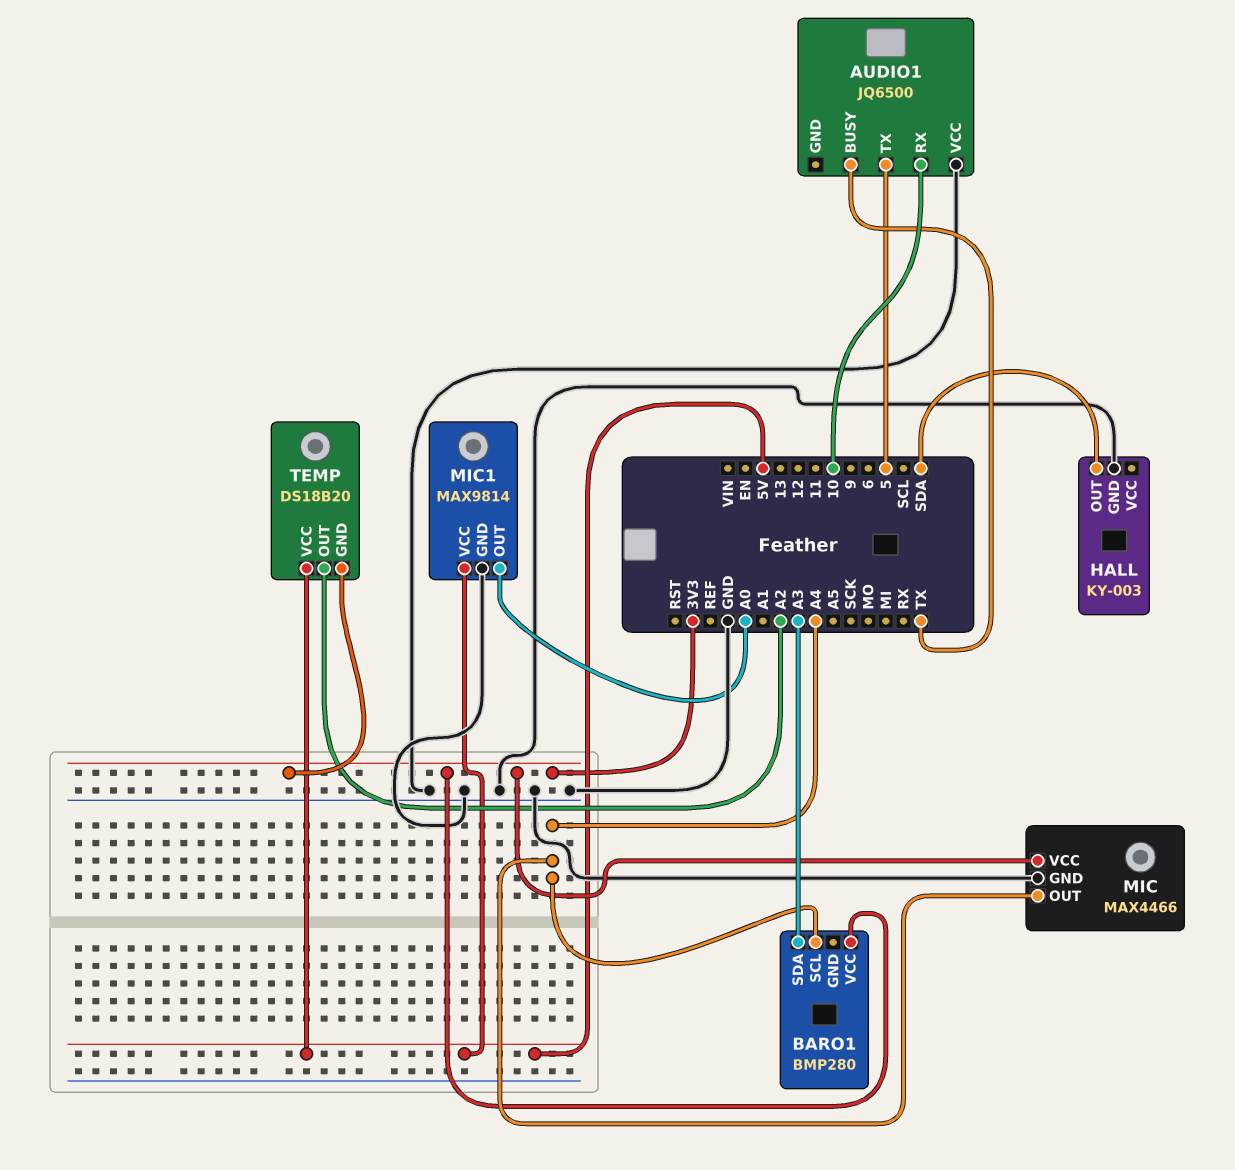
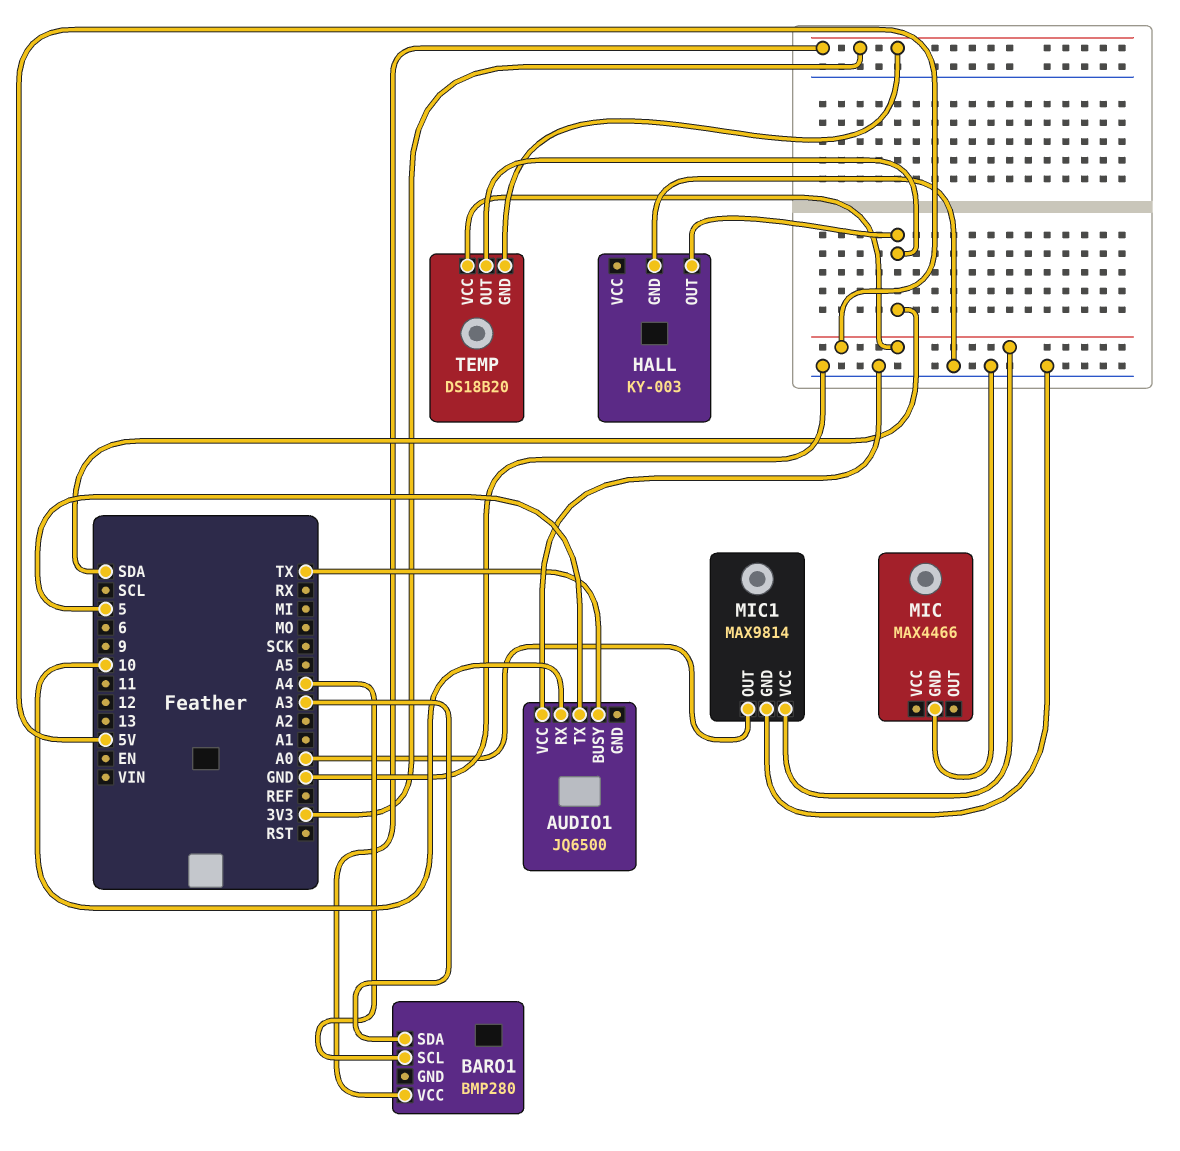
MIC pin OUT: A4 -> none
MIC pin VCC: 3V3 -> none
TEMP pin OUT: A2 -> SDA

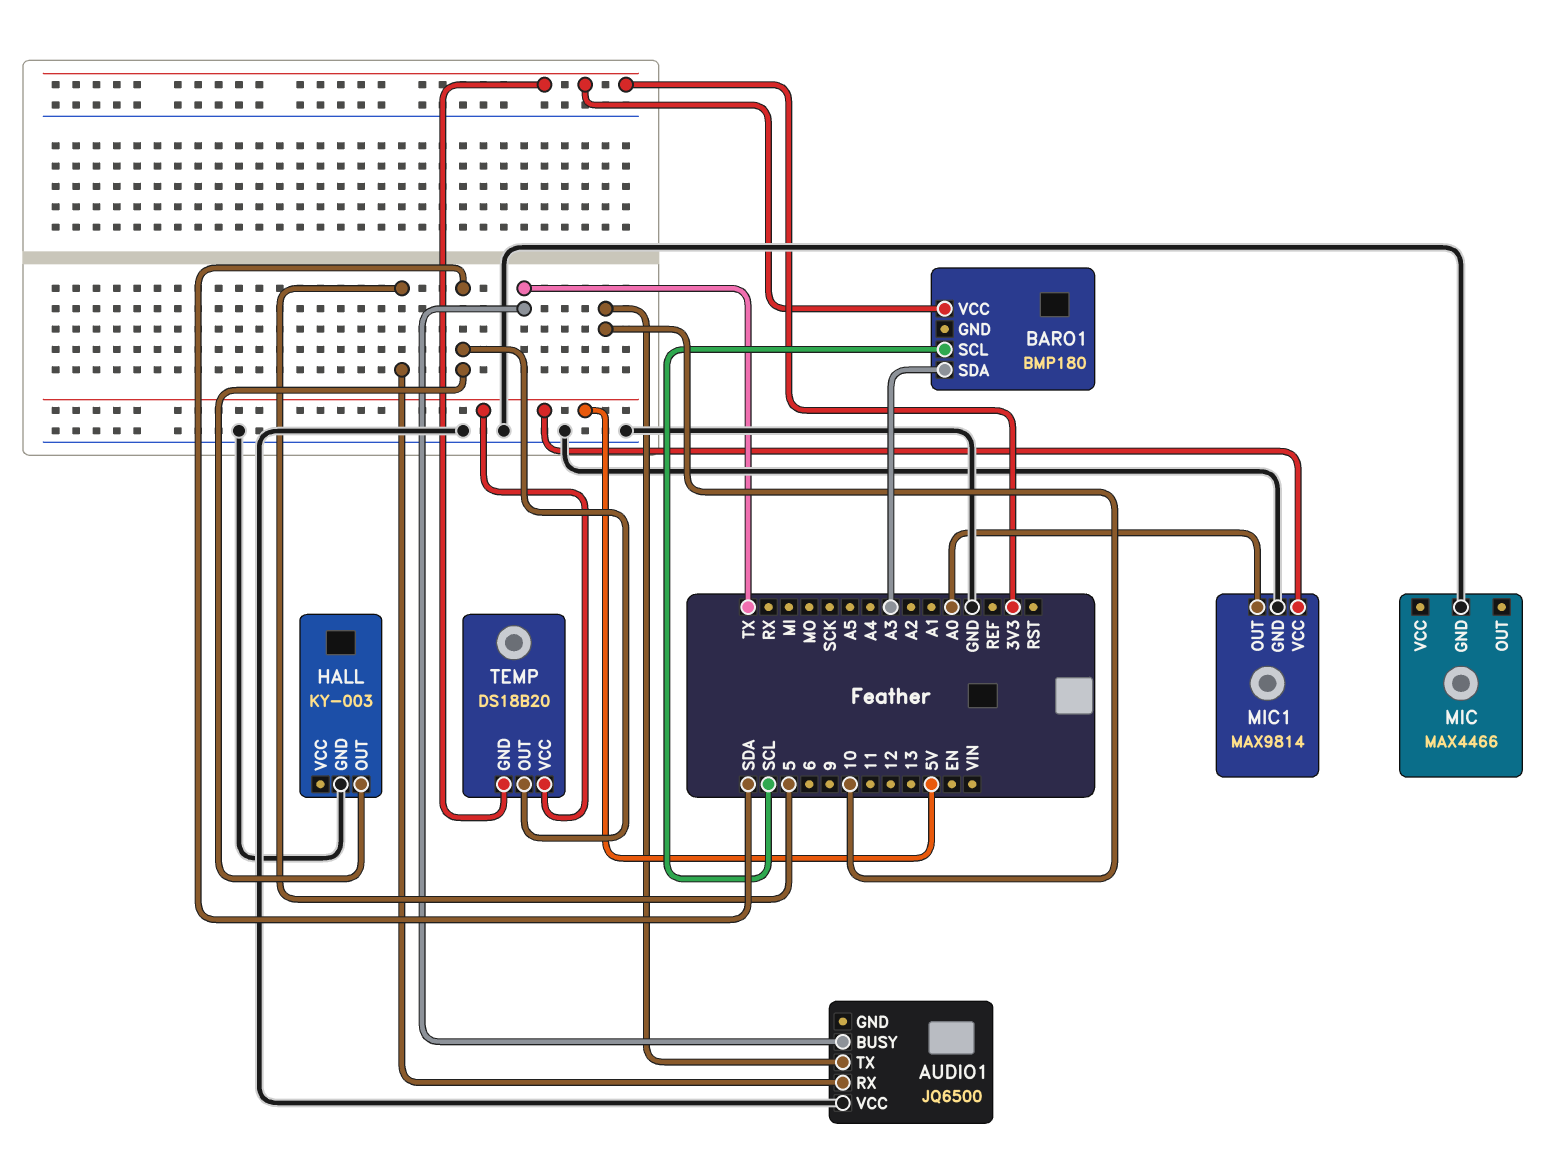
AUDIO1 pin RX: 10 -> 5
AUDIO1 pin TX: 5 -> 10
BARO1: BMP280 -> BMP180
BARO1 pin SCL: A4 -> SCL

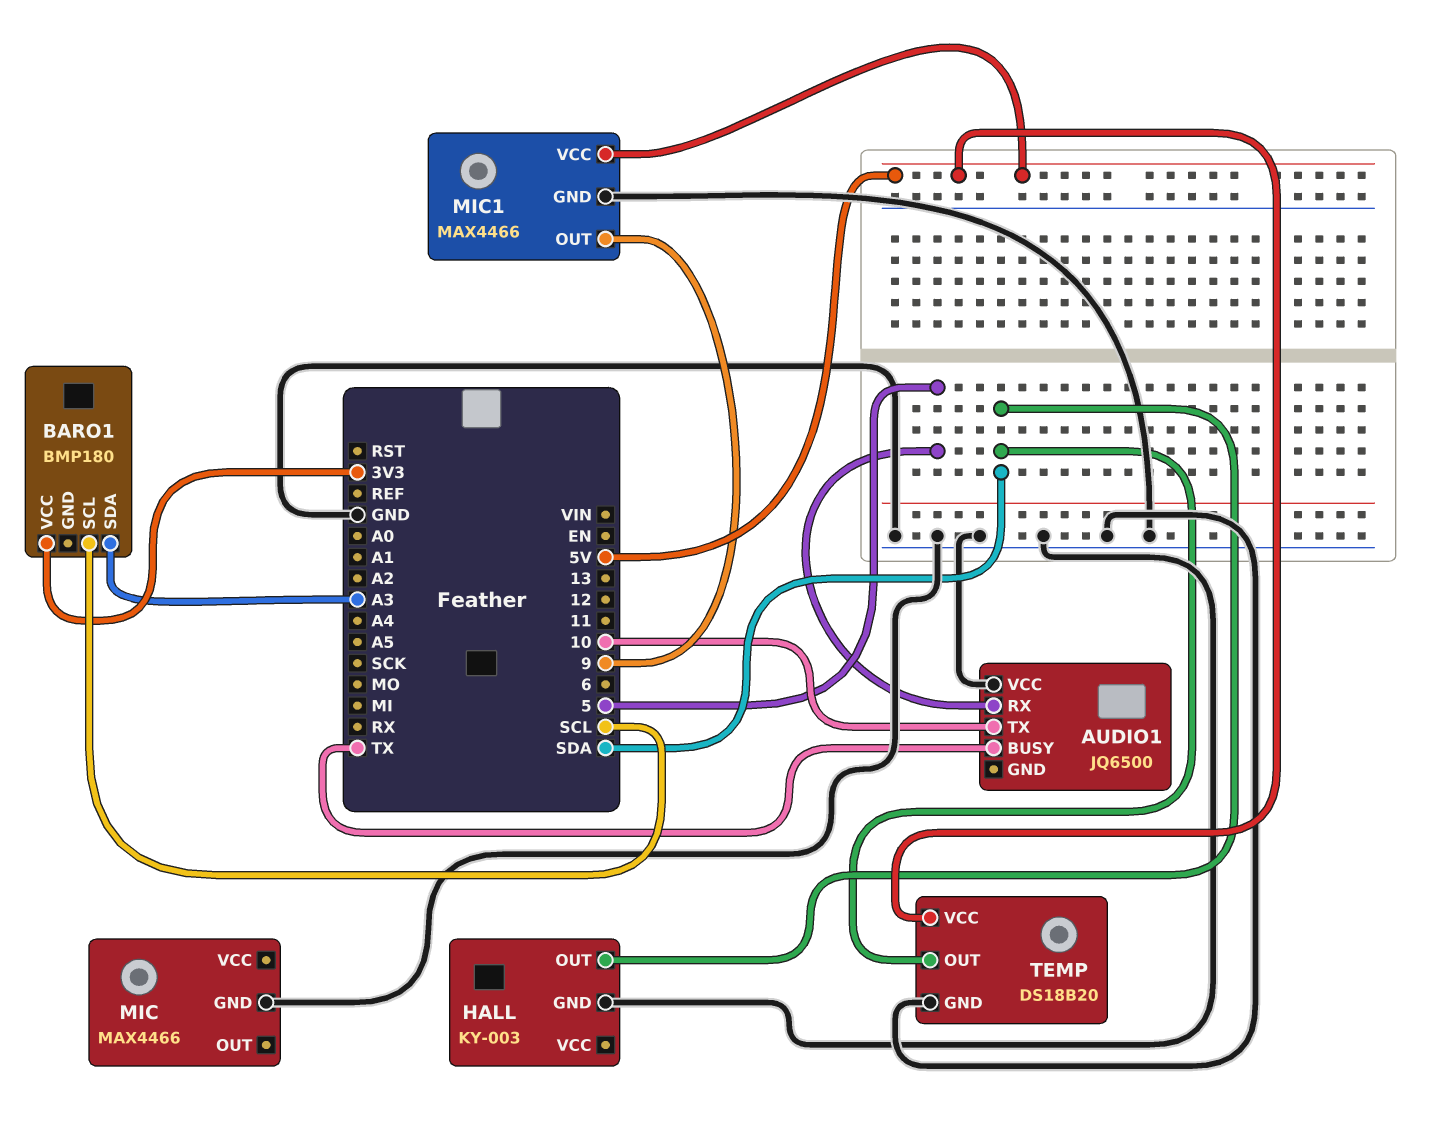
MIC1: MAX9814 -> MAX4466
MIC1 pin OUT: A0 -> 9
TEMP pin GND: 3V3 -> GND

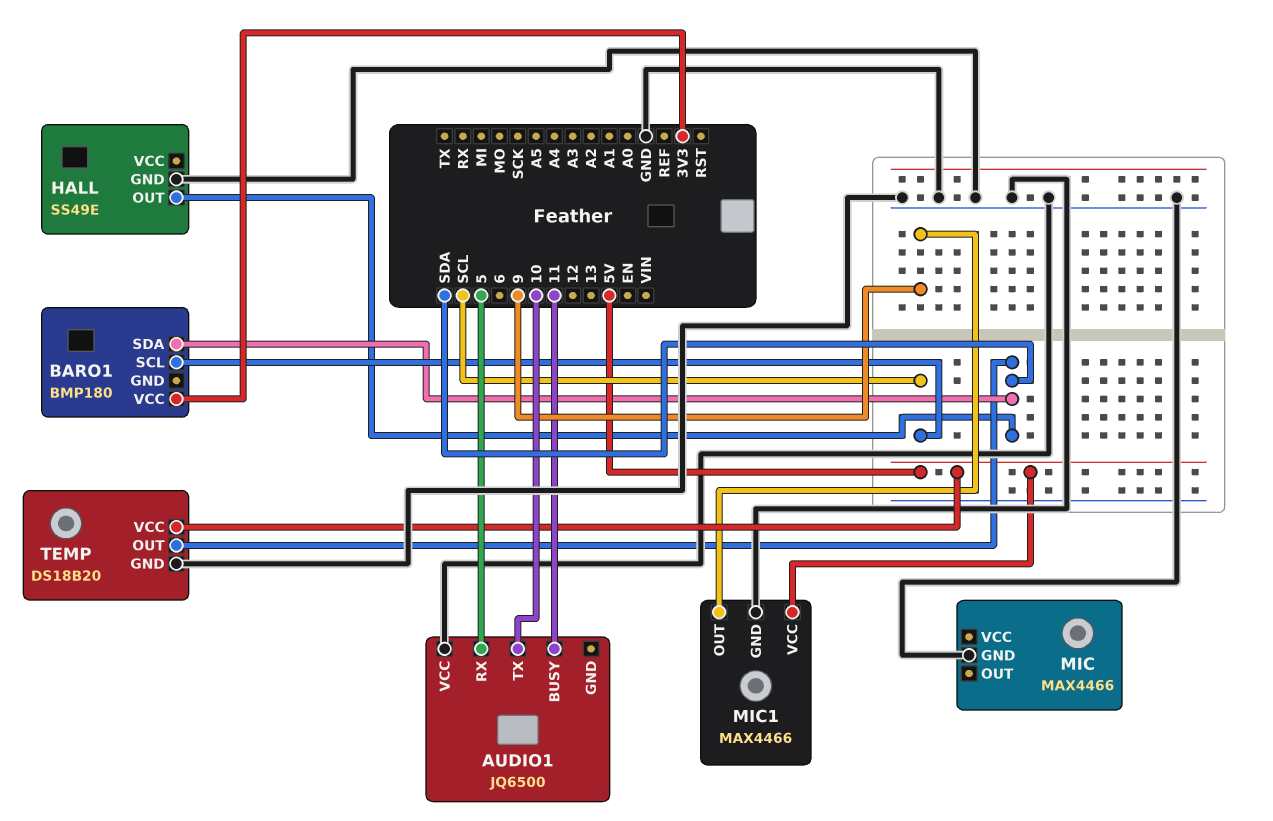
AUDIO1 pin BUSY: TX -> 11
BARO1 pin SDA: A3 -> SDA
HALL: KY-003 -> SS49E

